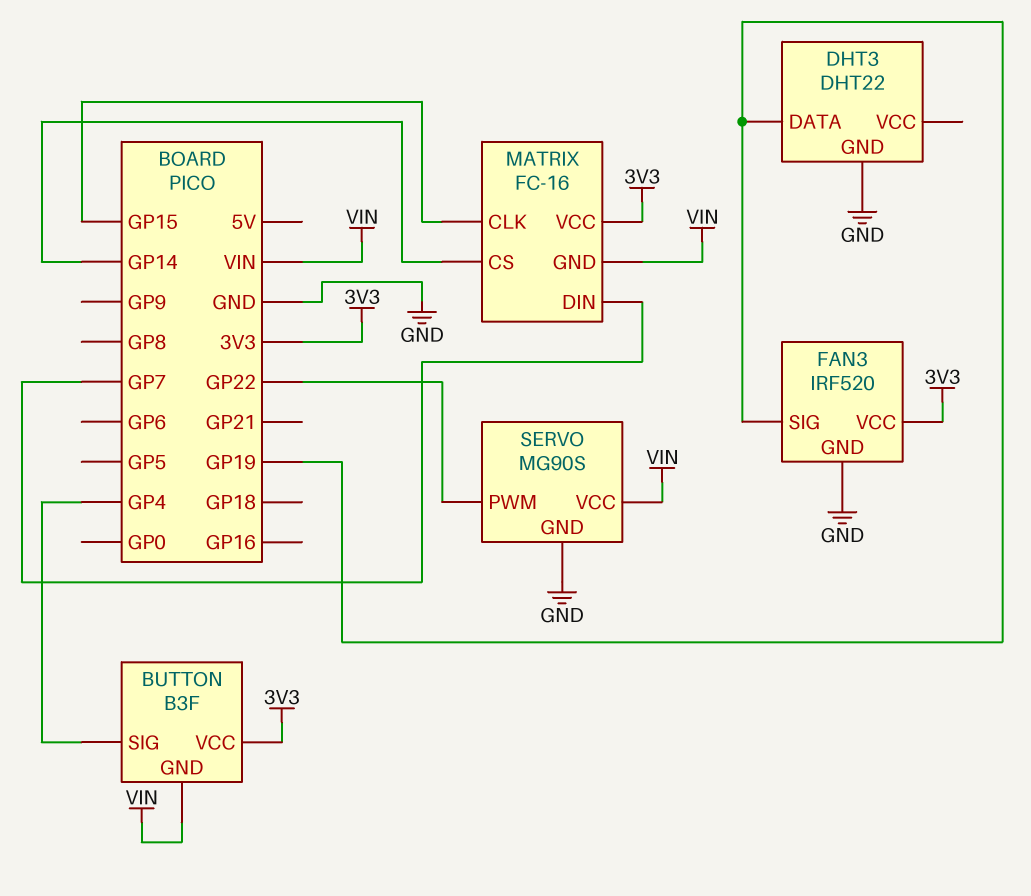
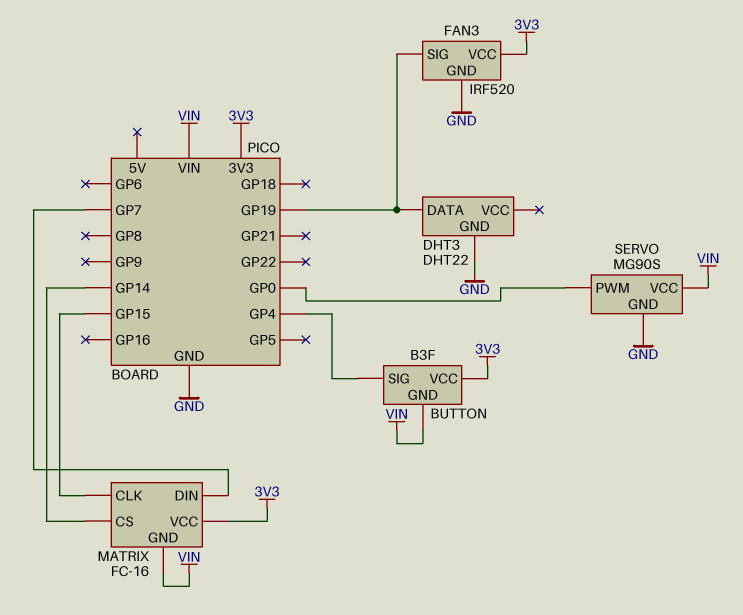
SERVO pin PWM: GP22 -> GP0

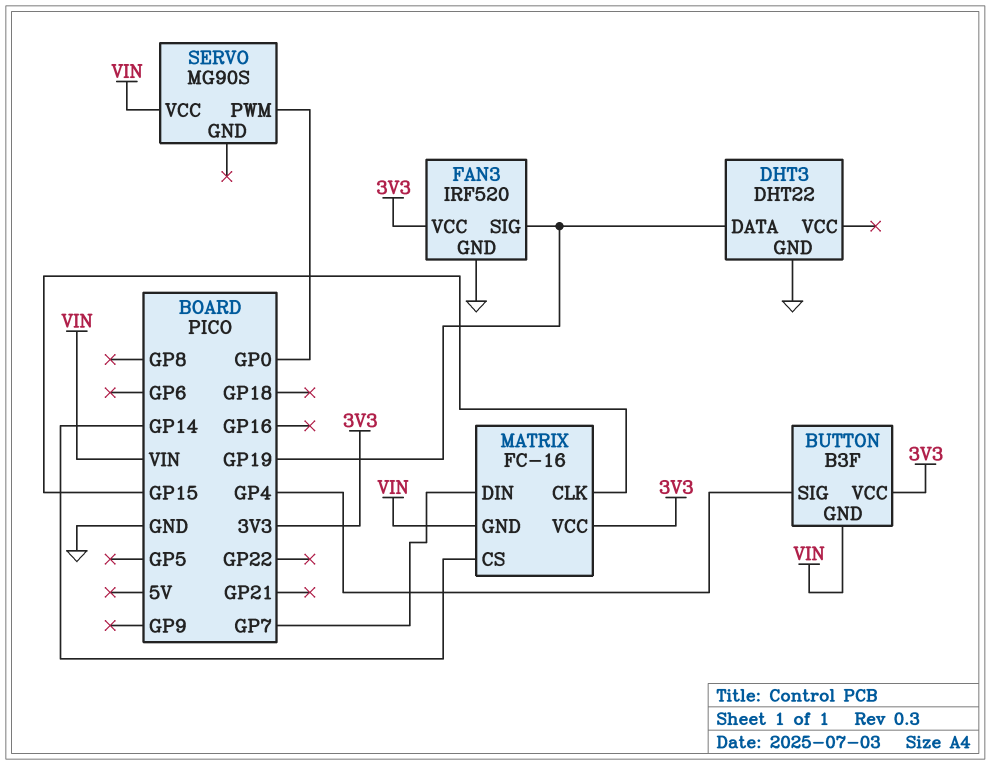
SERVO pin GND: GND -> none

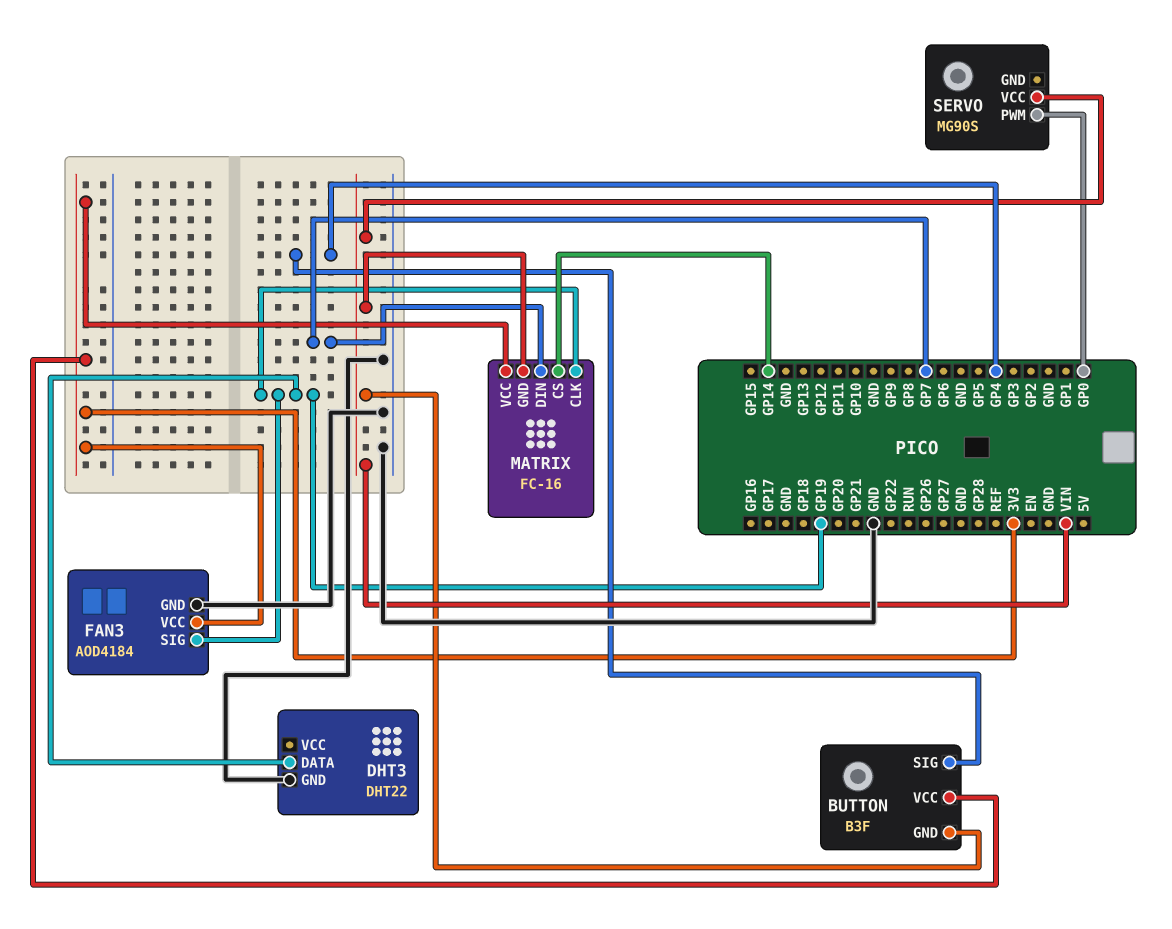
FAN3: IRF520 -> AOD4184
MATRIX pin CLK: GP15 -> GP19

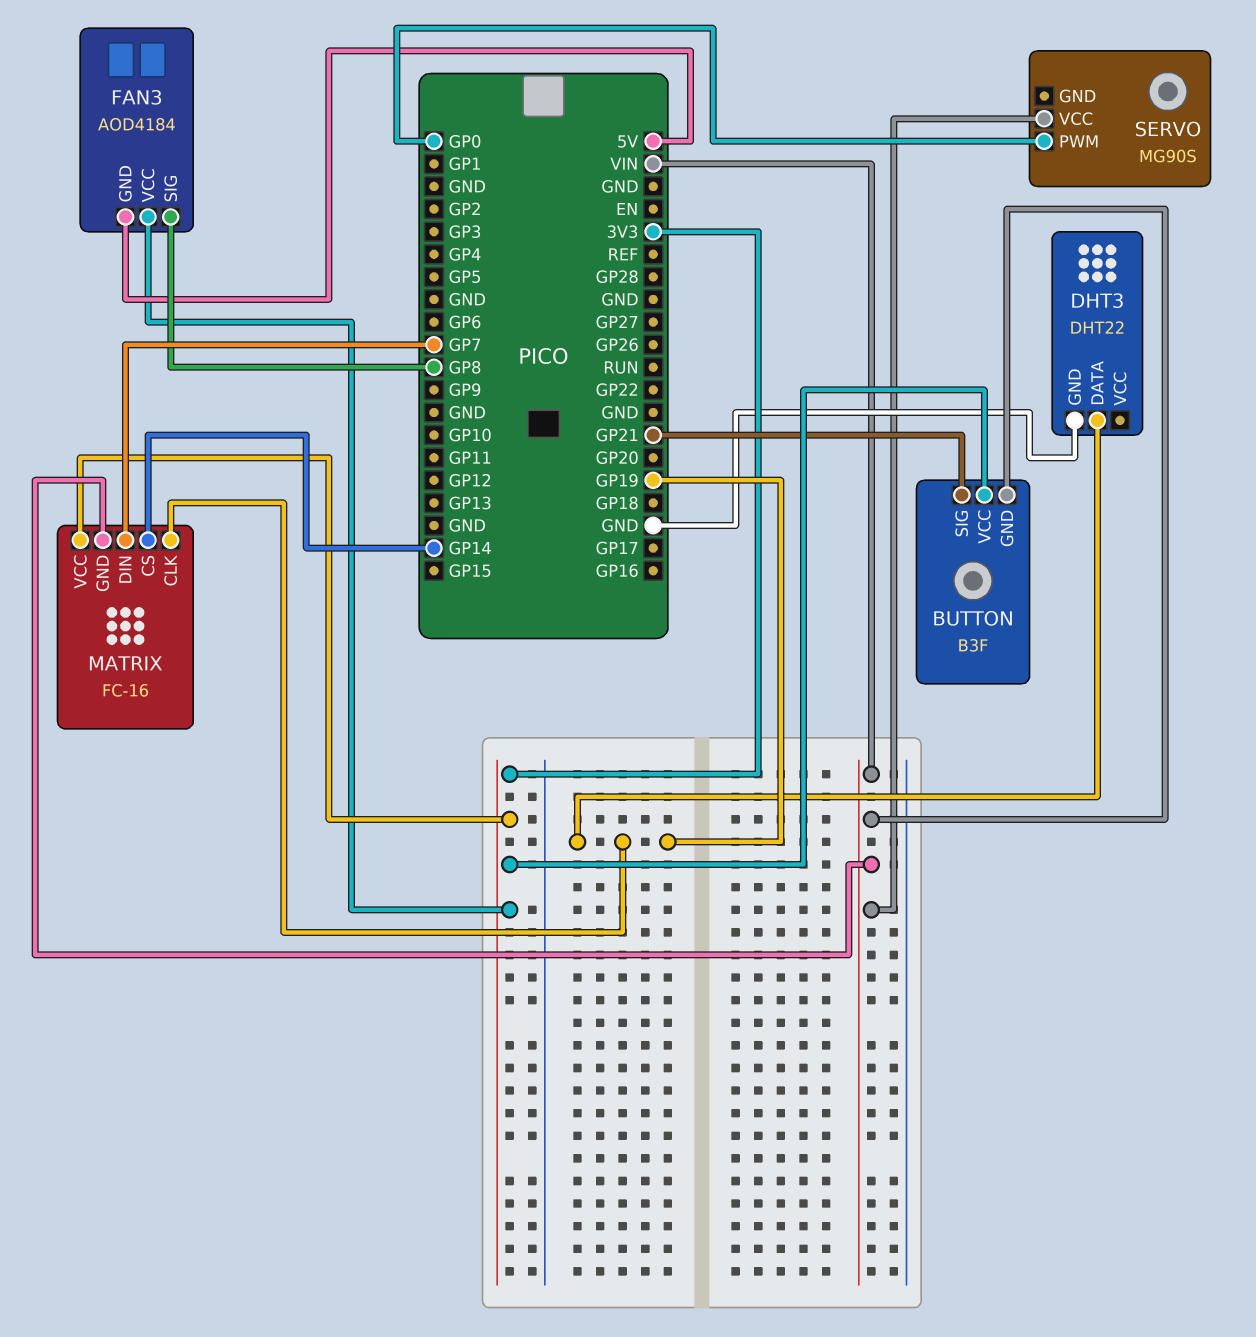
BUTTON pin SIG: GP4 -> GP21
FAN3 pin GND: GND -> 5V
FAN3 pin SIG: GP19 -> GP8

